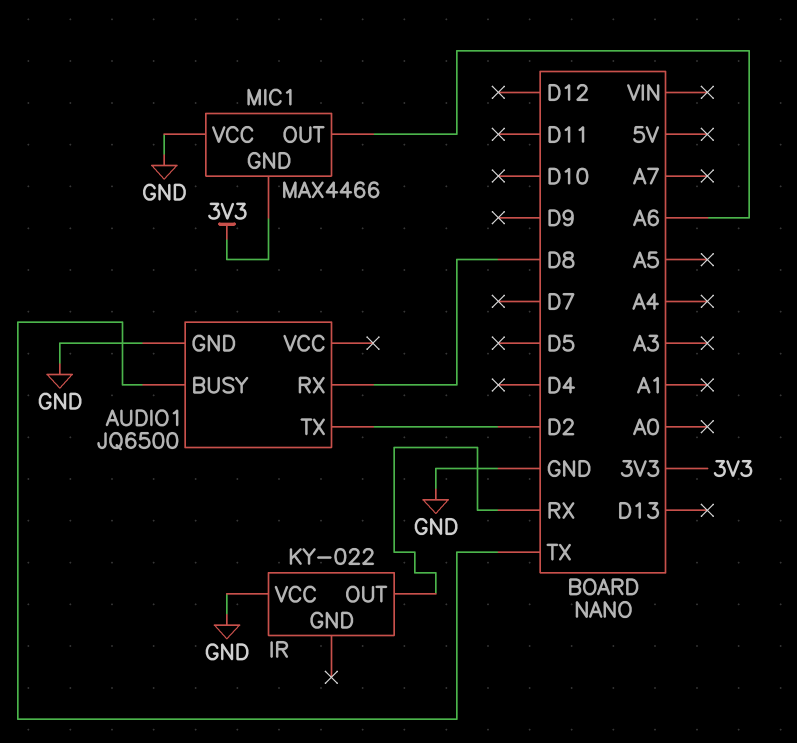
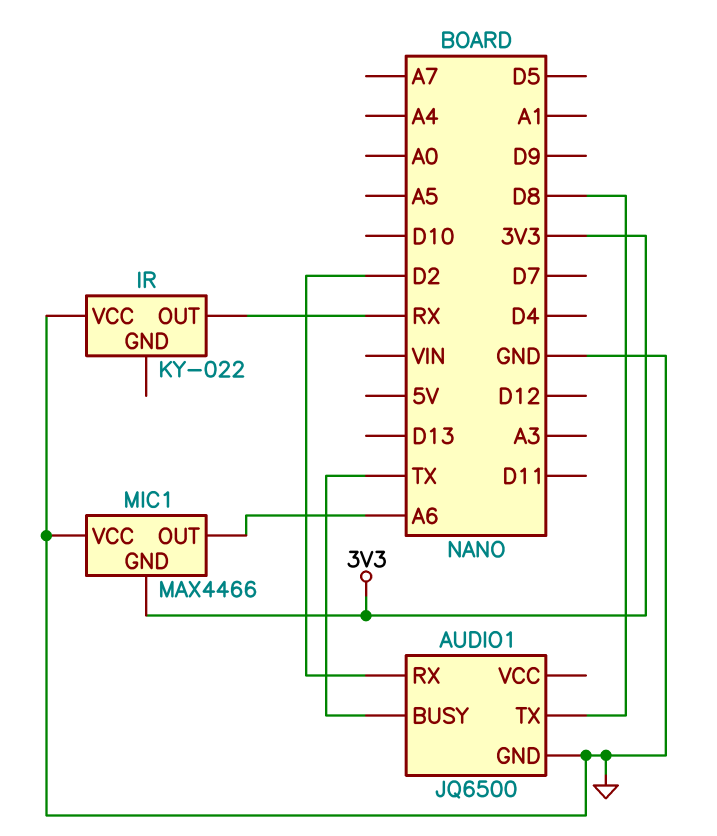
AUDIO1 pin RX: D8 -> D2
AUDIO1 pin TX: D2 -> D8

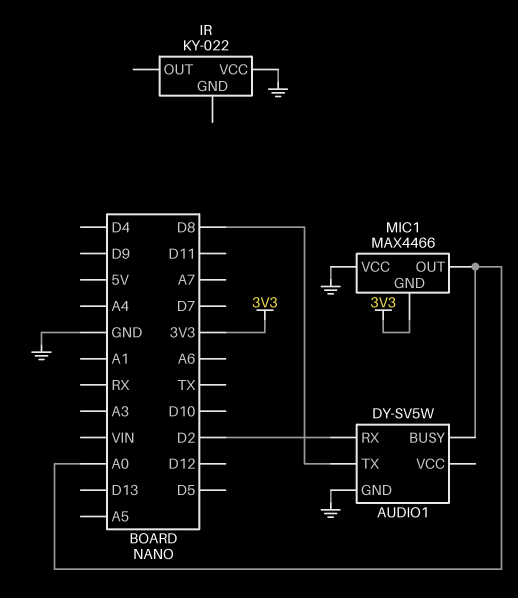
AUDIO1: JQ6500 -> DY-SV5W
AUDIO1 pin BUSY: TX -> A0
IR pin OUT: RX -> none
MIC1 pin OUT: A6 -> A0

